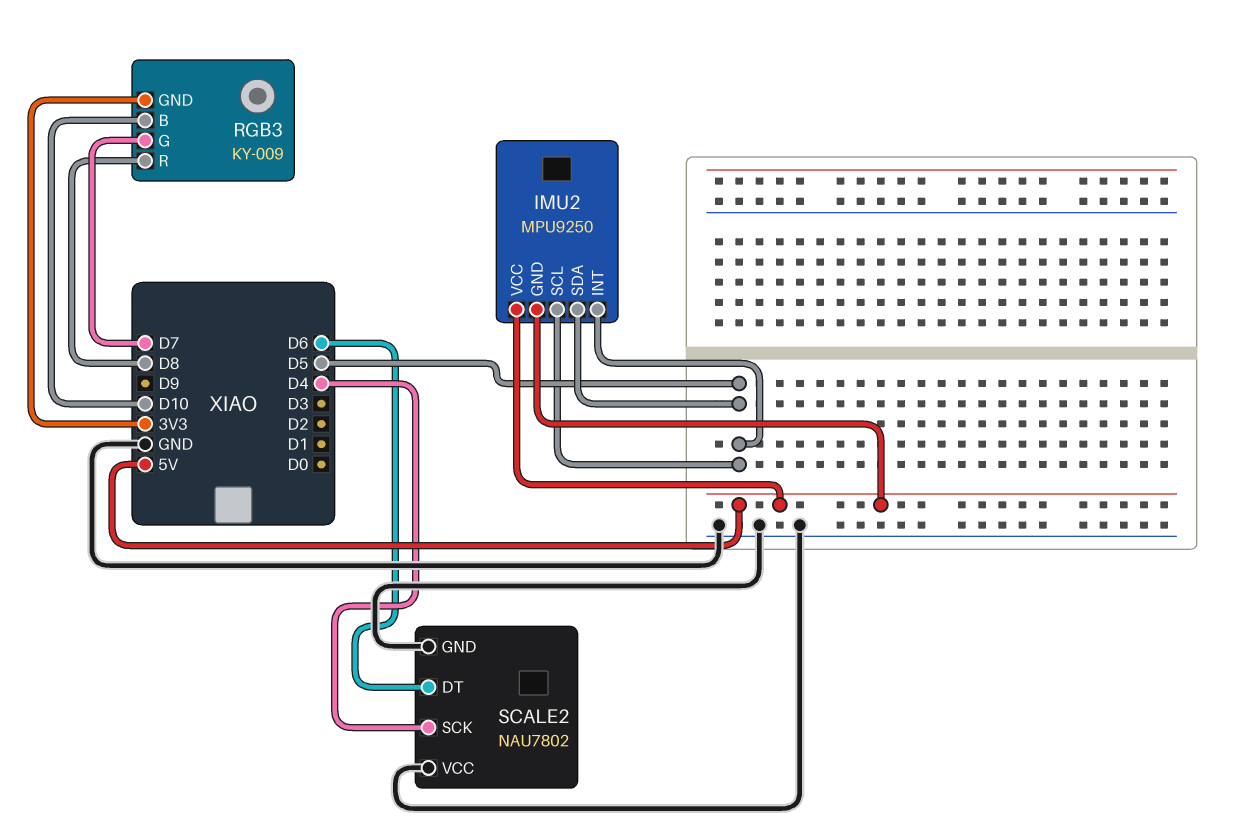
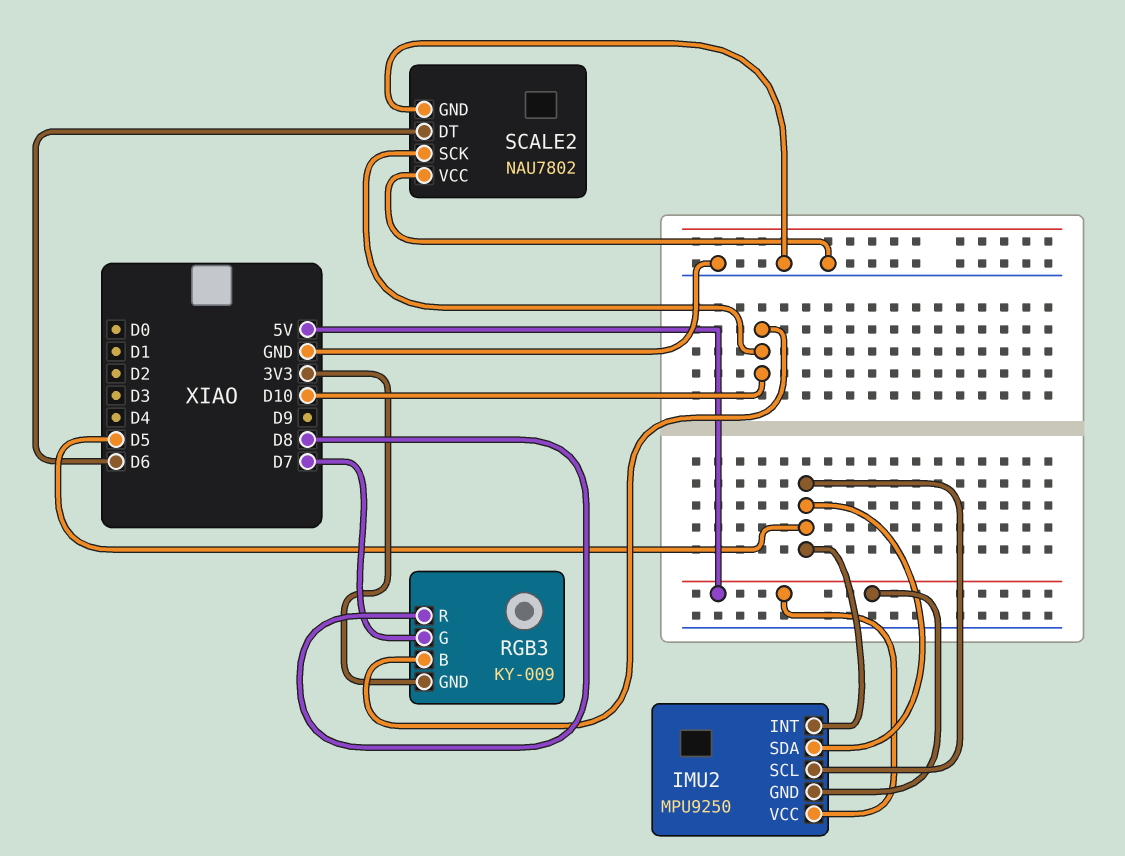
SCALE2 pin SCK: D4 -> D10

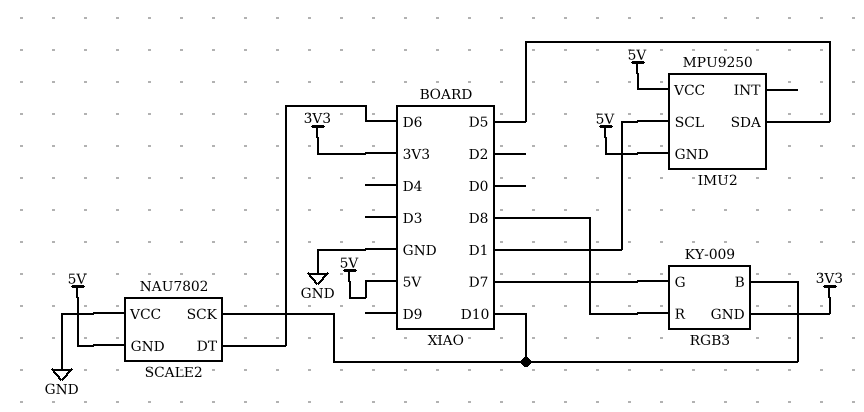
IMU2 pin INT: D5 -> none
IMU2 pin SCL: D5 -> D1
SCALE2 pin GND: GND -> 5V

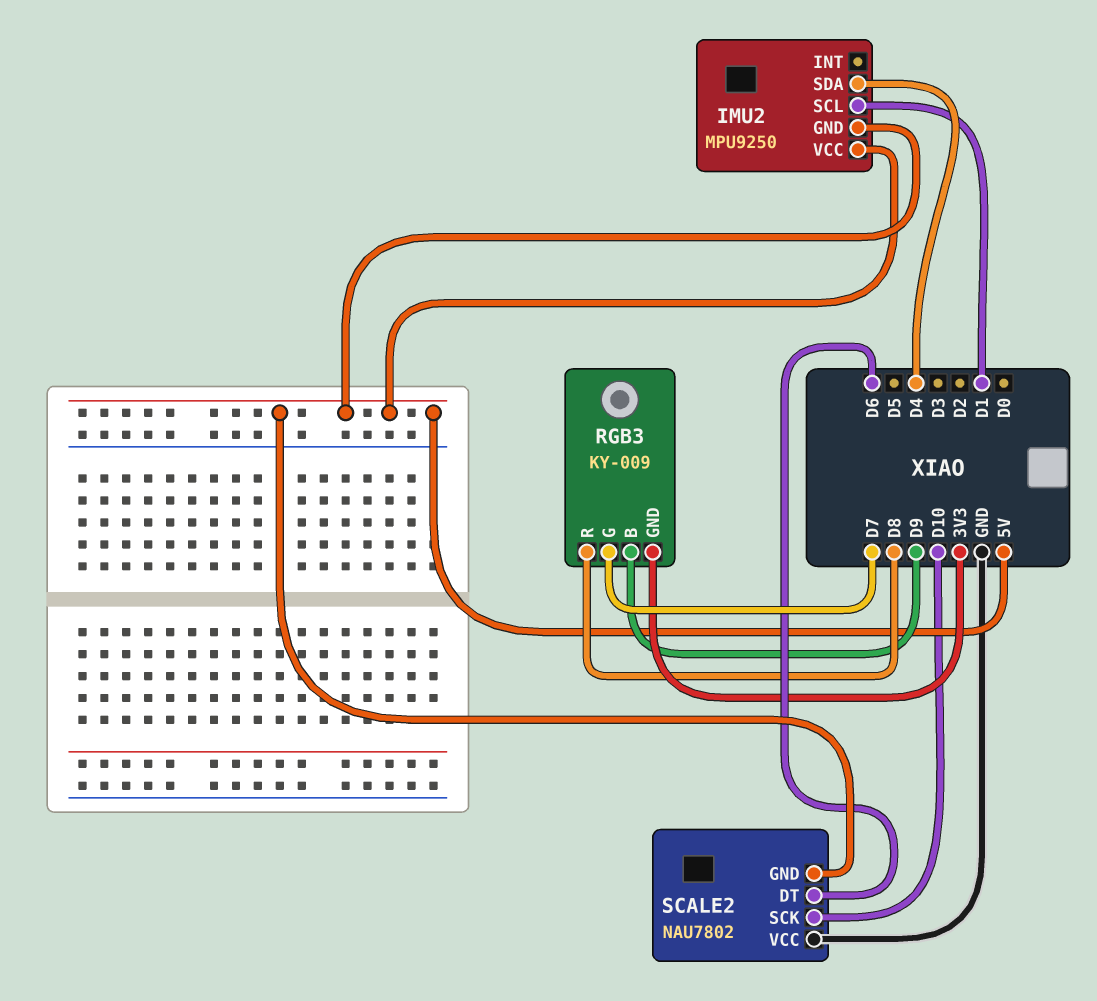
IMU2 pin SDA: D5 -> D4
RGB3 pin B: D10 -> D9

